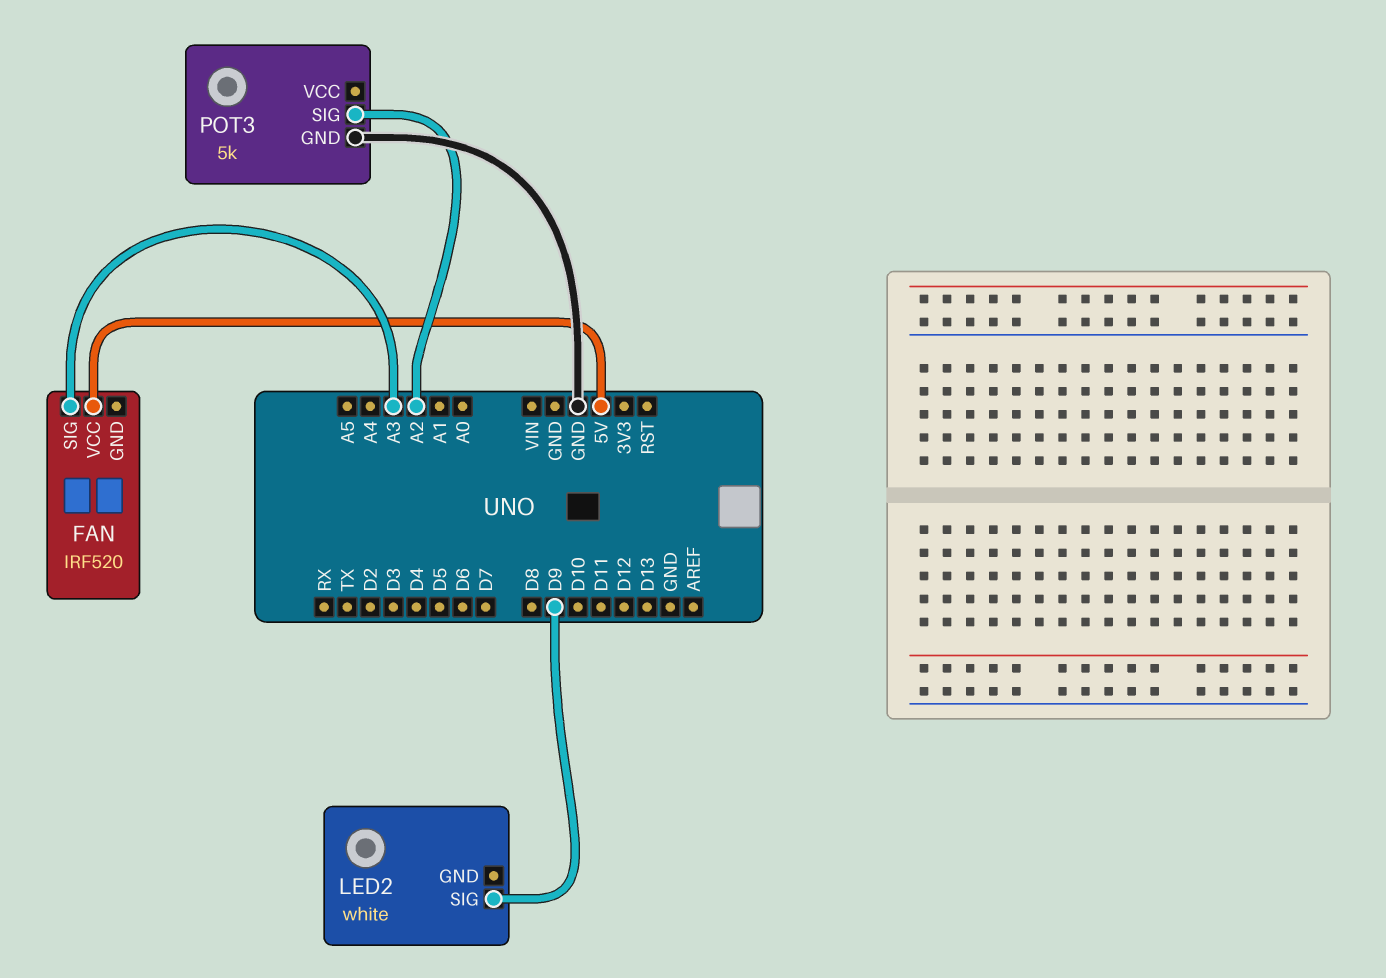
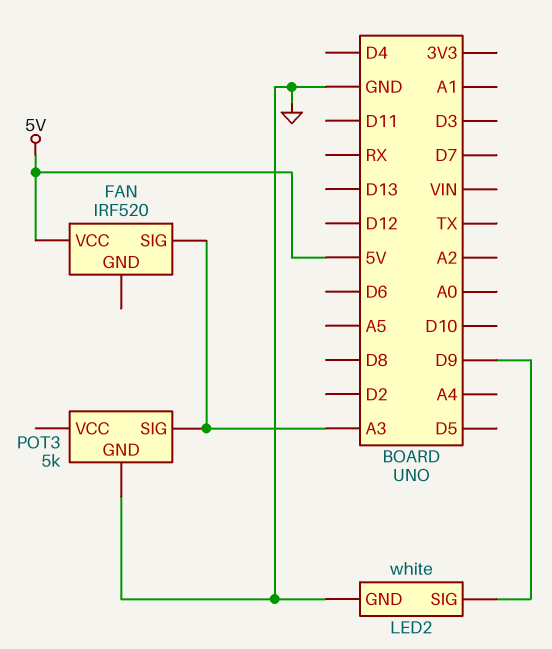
LED2 pin GND: none -> GND
POT3 pin SIG: A2 -> A3

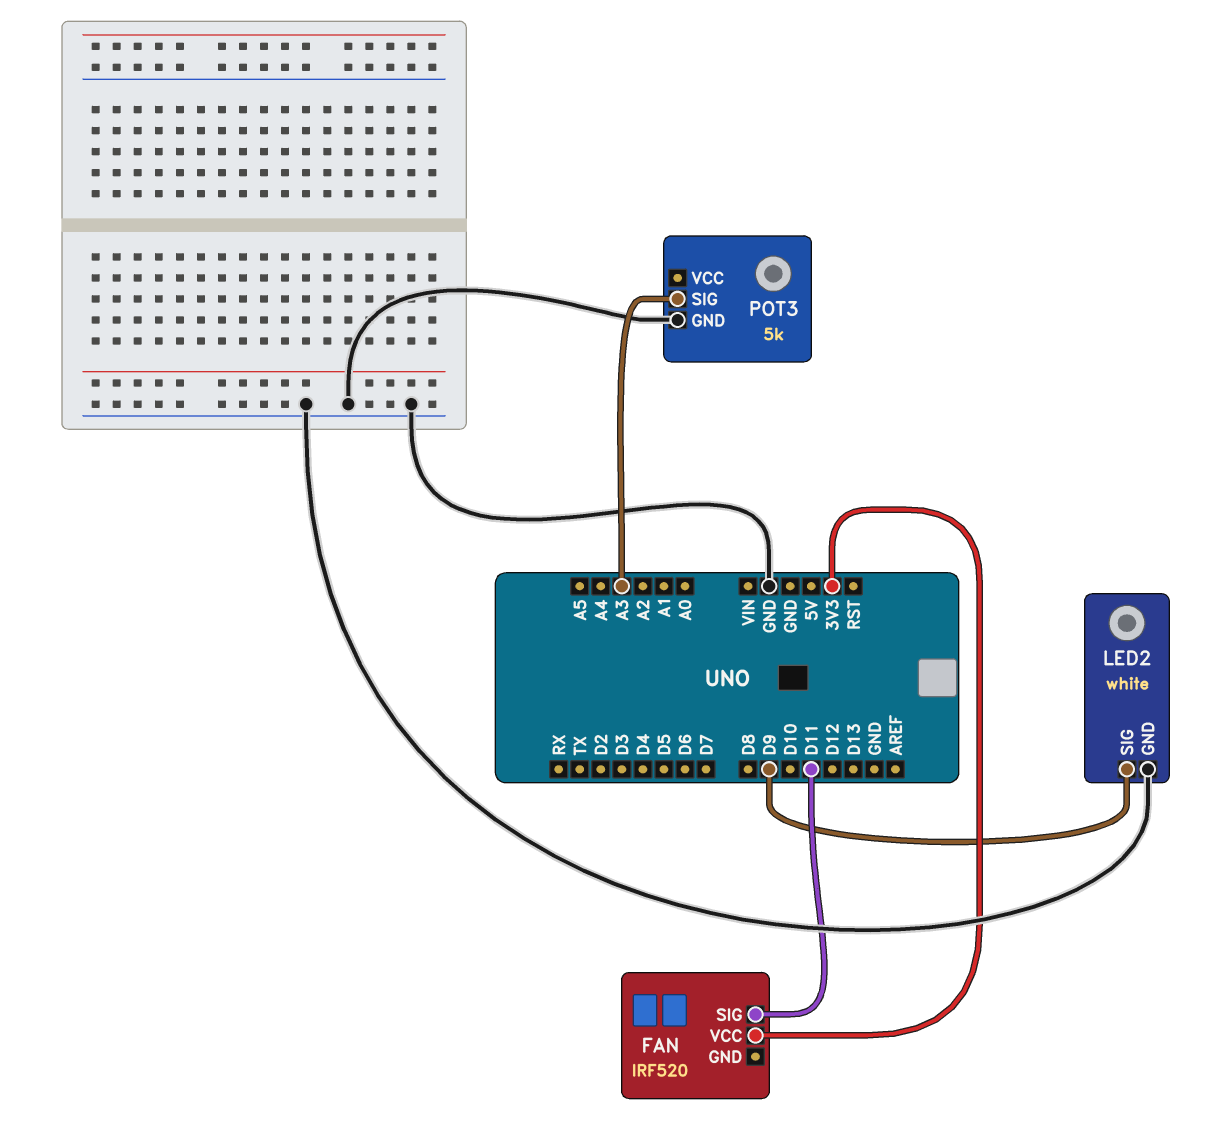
FAN pin SIG: A3 -> D11
FAN pin VCC: 5V -> 3V3

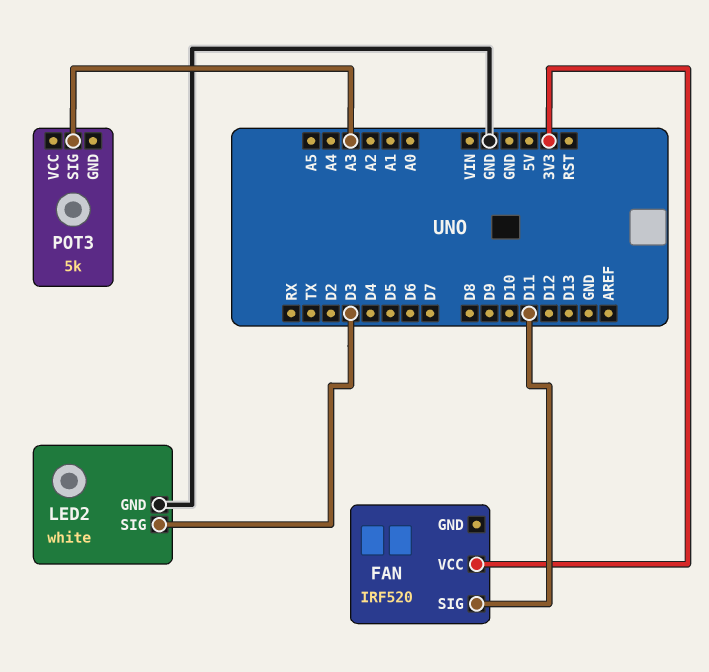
LED2 pin SIG: D9 -> D3
POT3 pin GND: GND -> none

